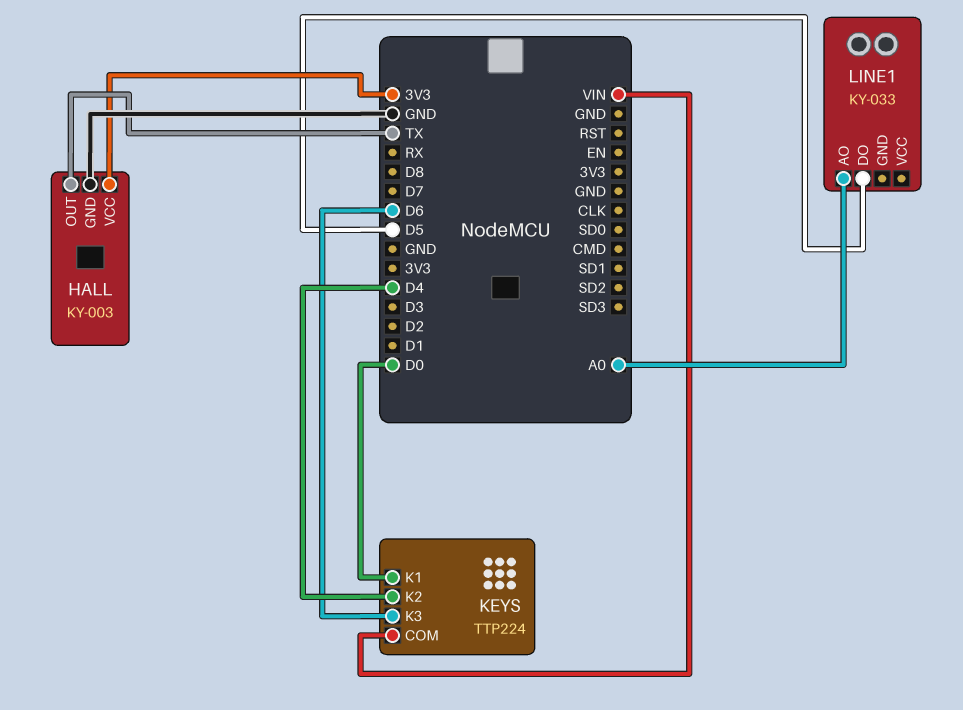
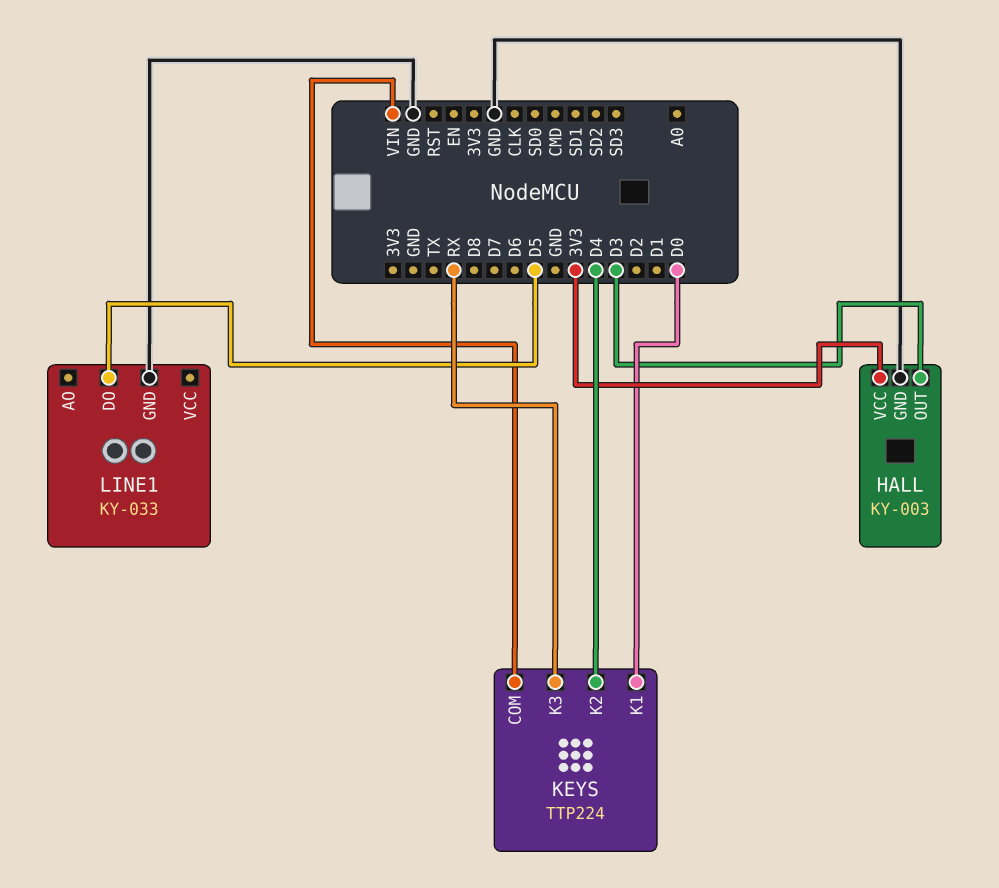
HALL pin OUT: TX -> D3
KEYS pin K3: D6 -> RX
LINE1 pin AO: A0 -> none
LINE1 pin GND: none -> GND

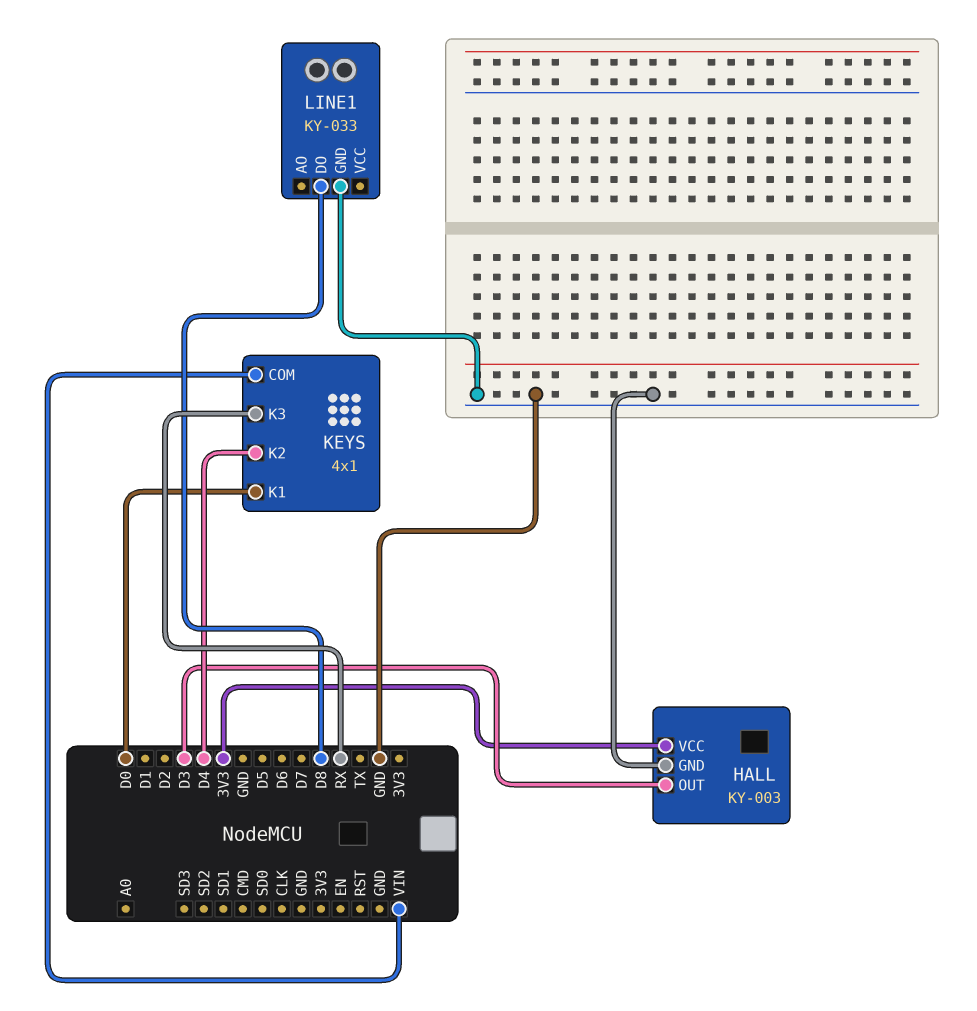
KEYS: TTP224 -> 4x1
LINE1 pin DO: D5 -> D8

